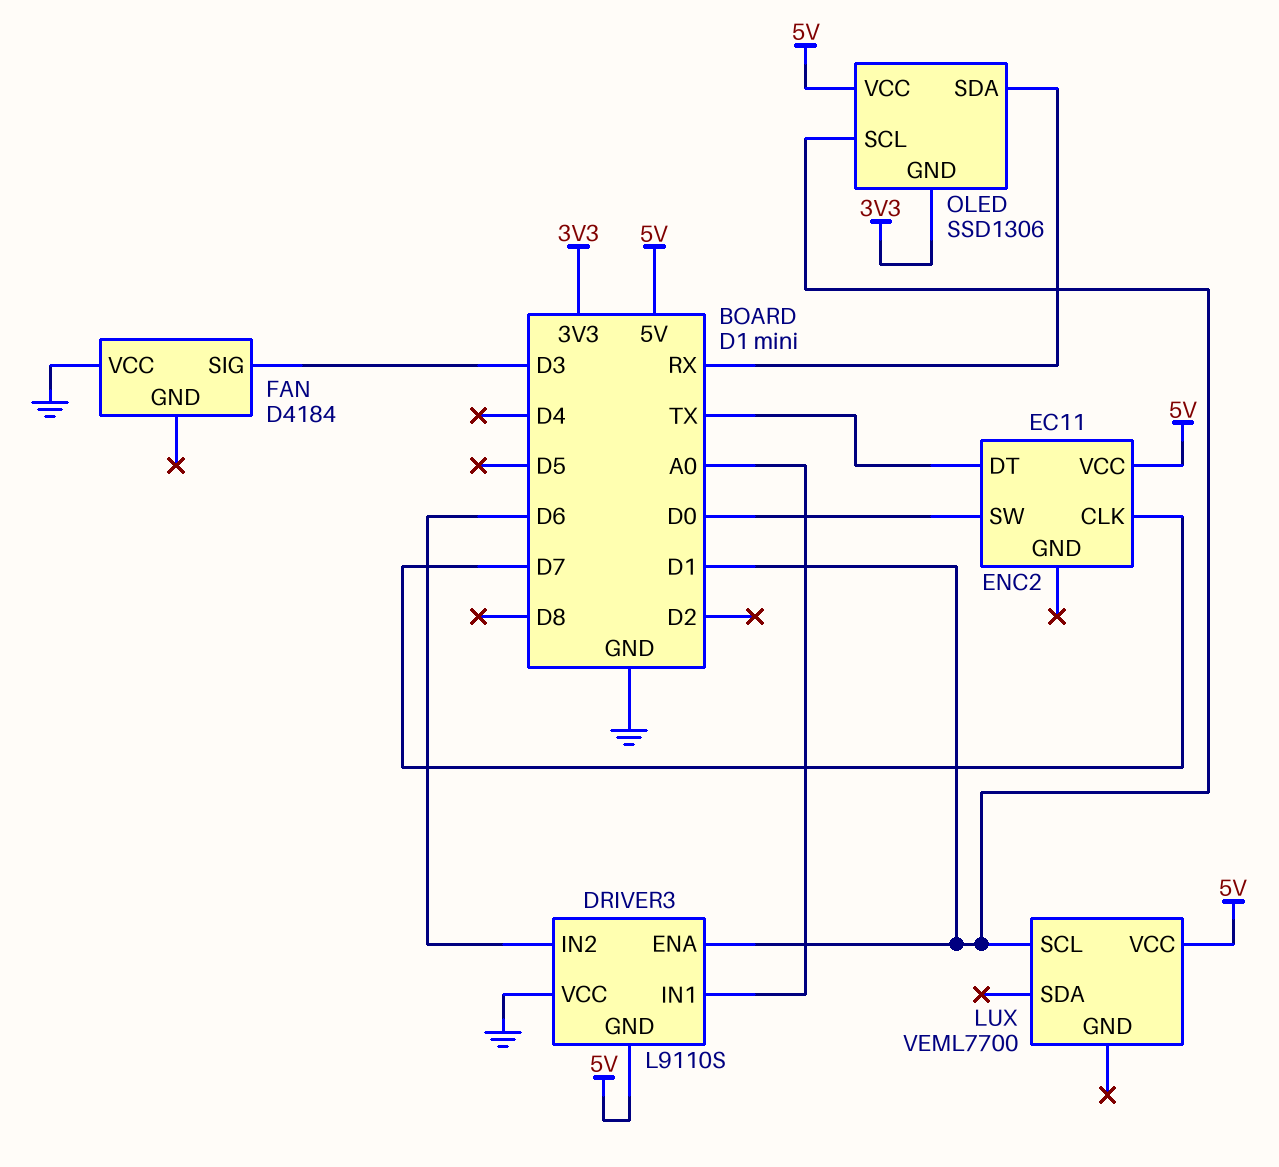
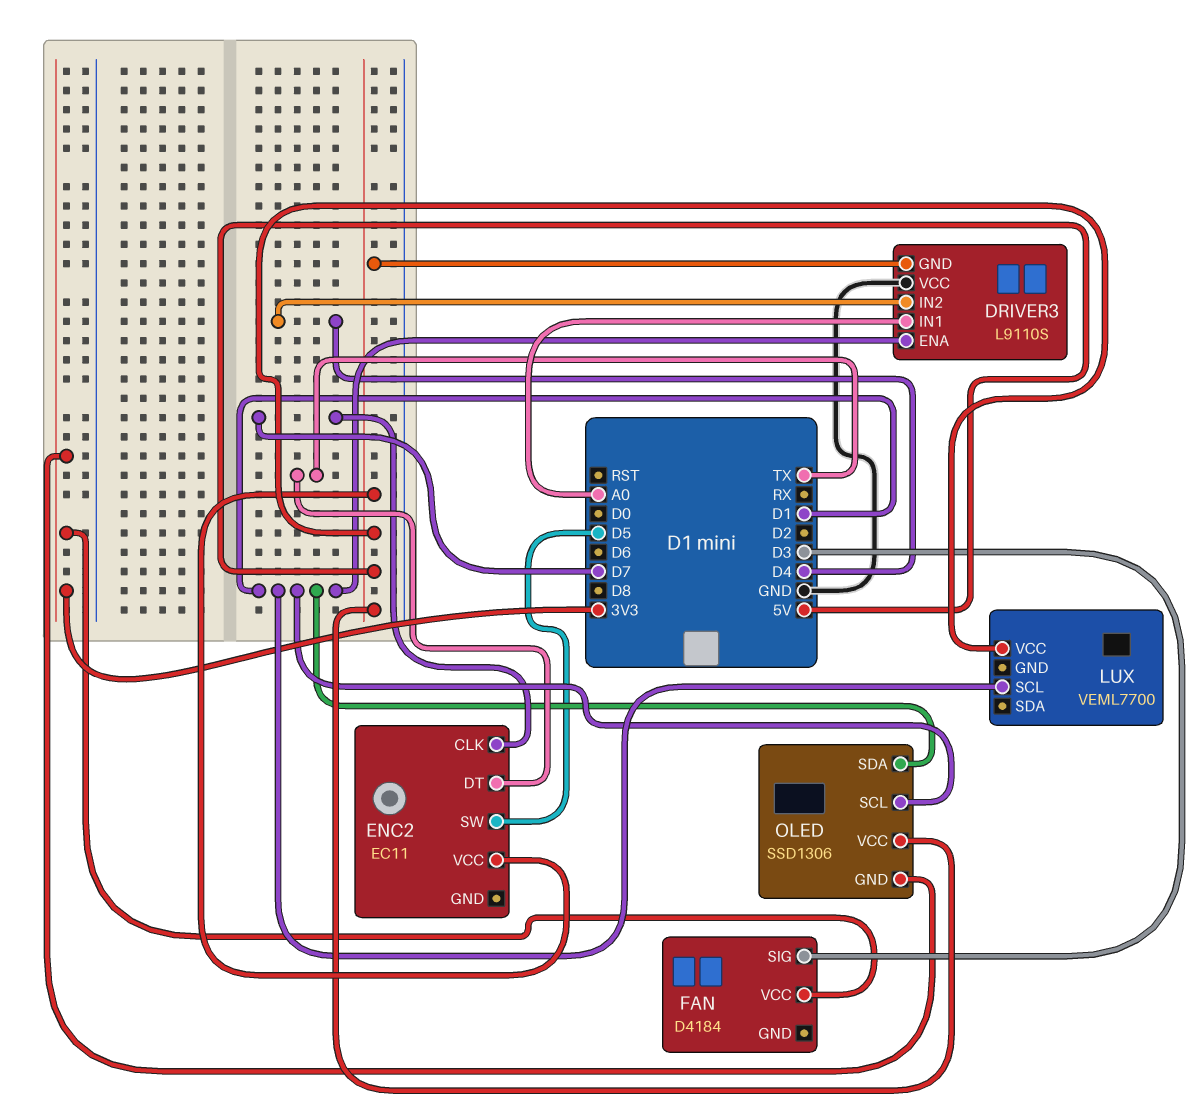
DRIVER3 pin IN2: D6 -> D4
ENC2 pin SW: D0 -> D5
FAN pin VCC: GND -> 3V3
OLED pin SDA: RX -> D1

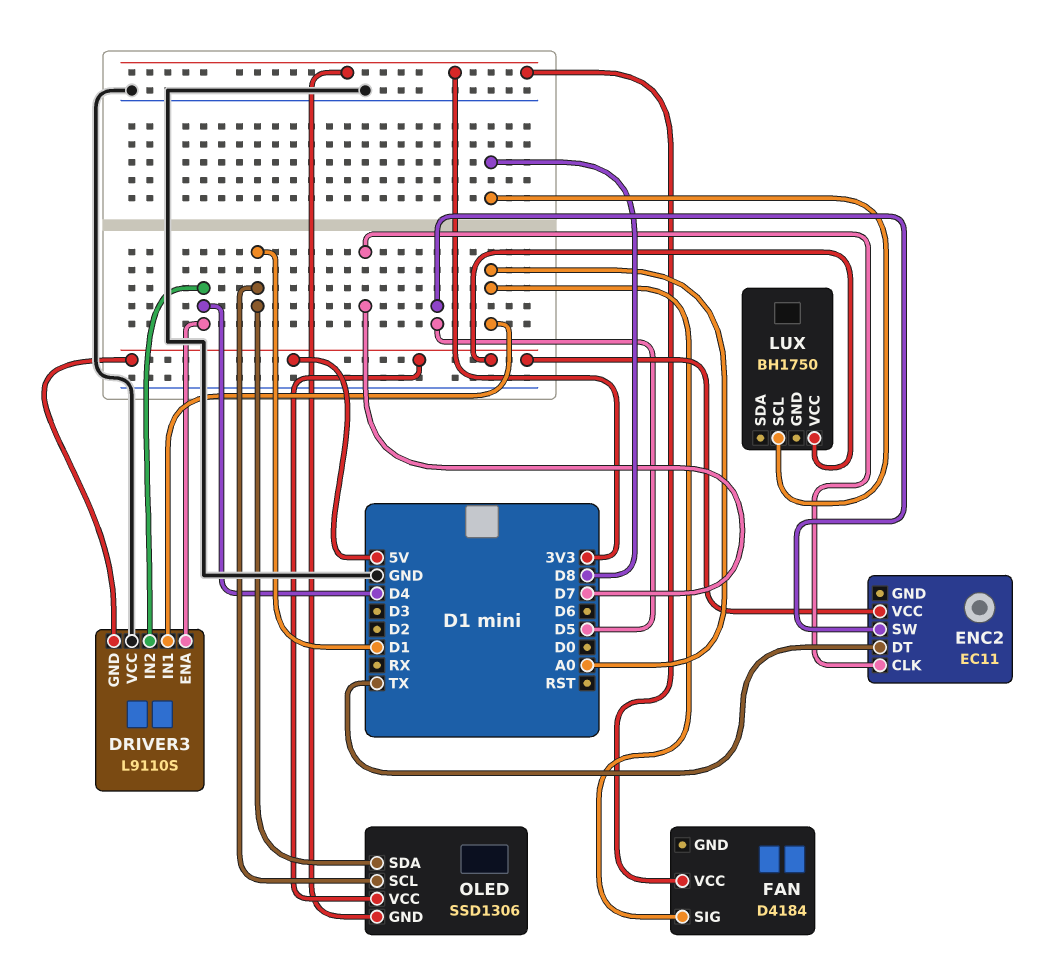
DRIVER3 pin ENA: D1 -> D4
FAN pin SIG: D3 -> A0
LUX: VEML7700 -> BH1750
LUX pin SCL: D1 -> D8

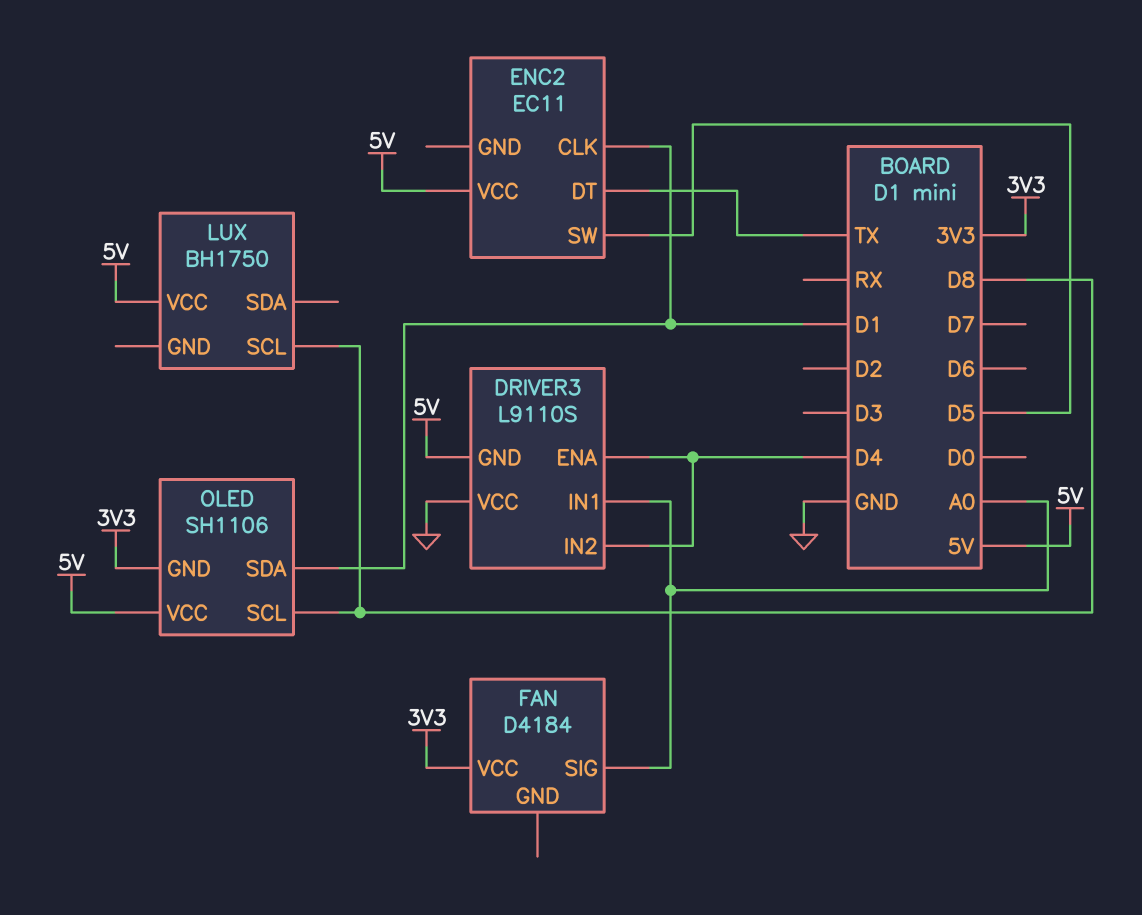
ENC2 pin CLK: D7 -> D1
OLED: SSD1306 -> SH1106
OLED pin SCL: D1 -> D8

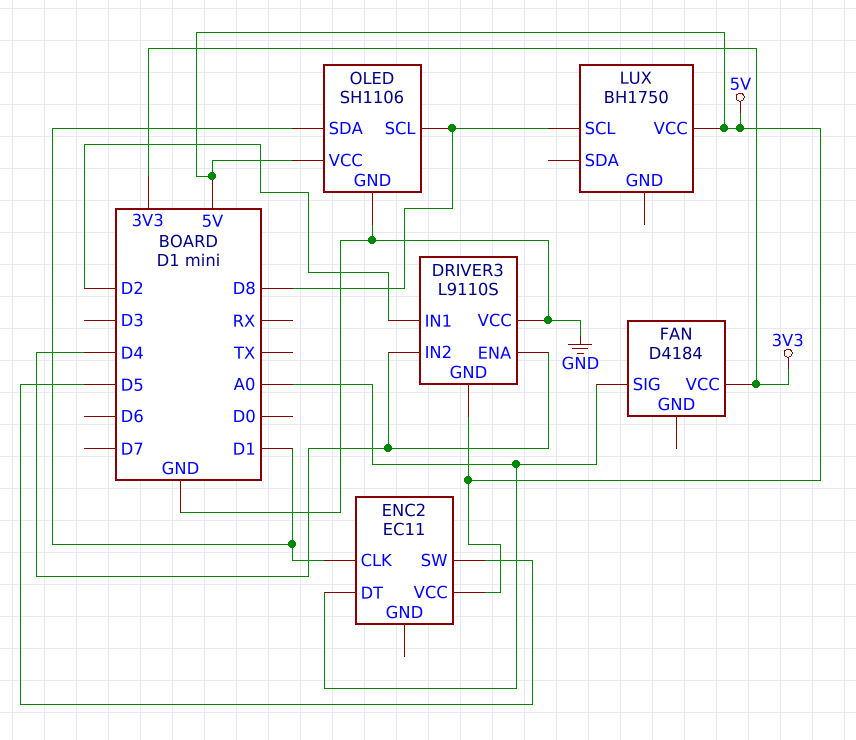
DRIVER3 pin IN1: A0 -> D2
ENC2 pin DT: TX -> A0
OLED pin GND: 3V3 -> GND

